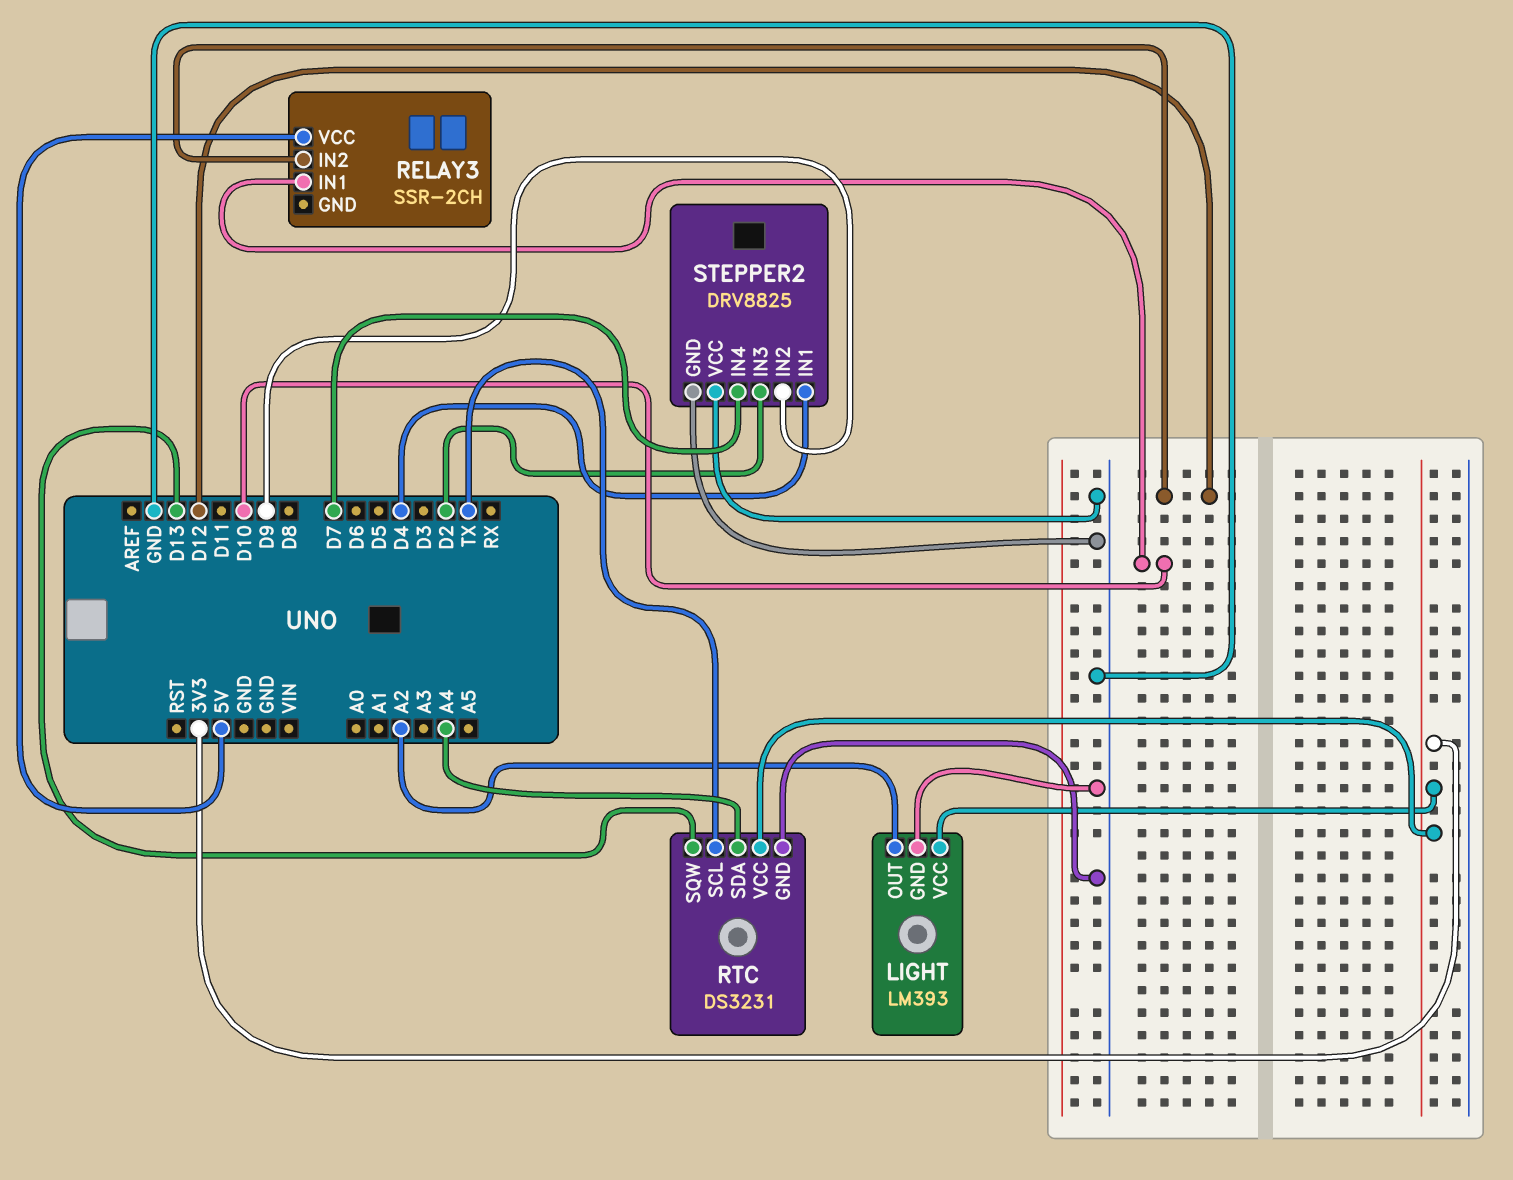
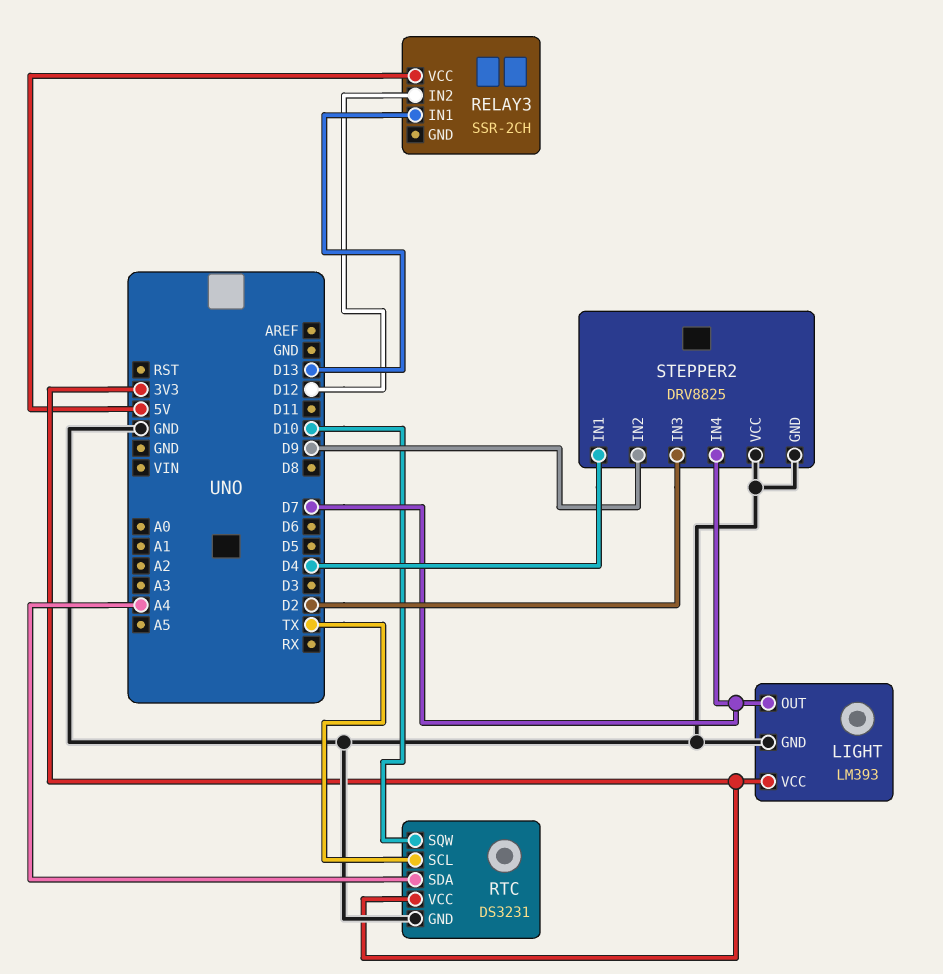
LIGHT pin OUT: A2 -> D7
RELAY3 pin IN1: D10 -> D13
RTC pin SQW: D13 -> D10

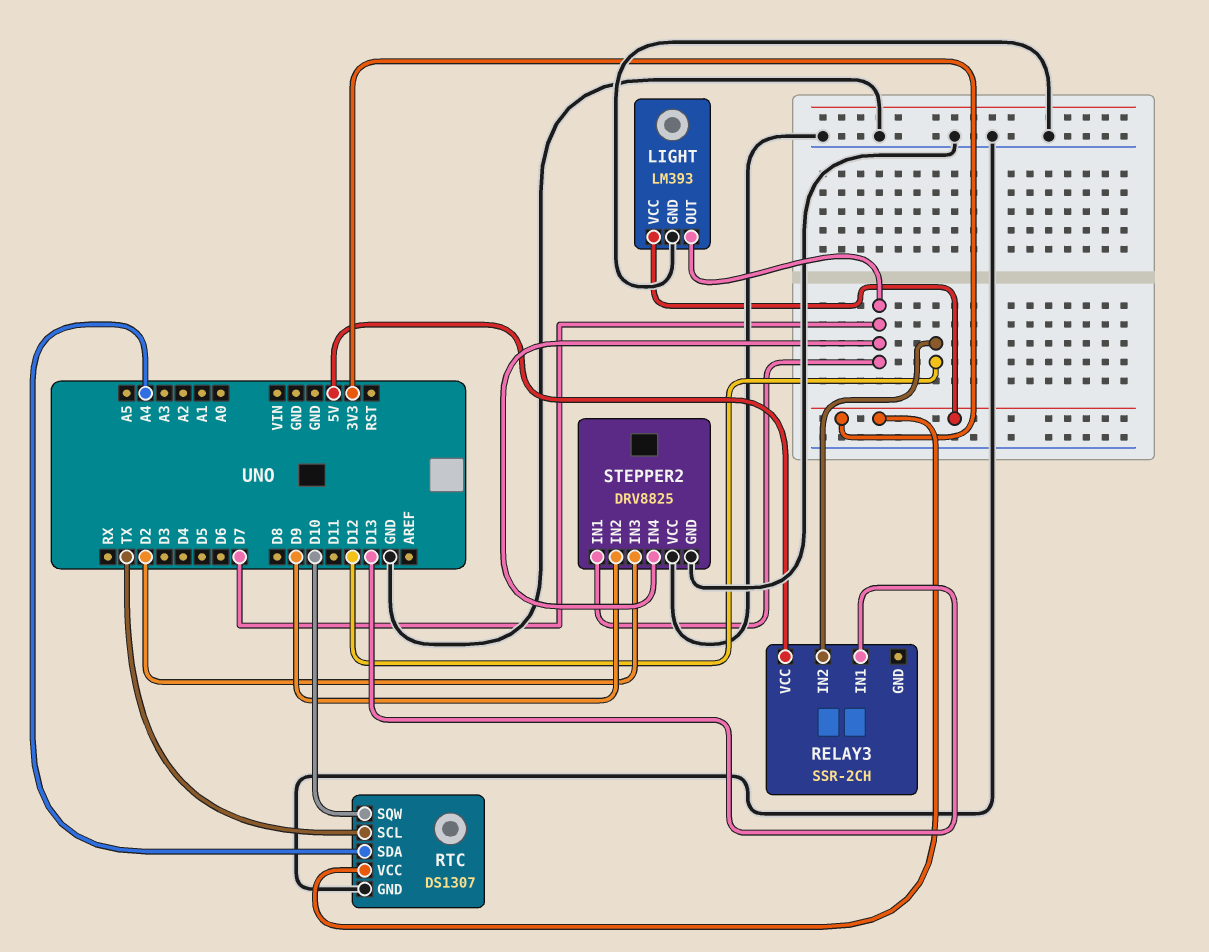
RTC: DS3231 -> DS1307
STEPPER2 pin IN1: D4 -> D7

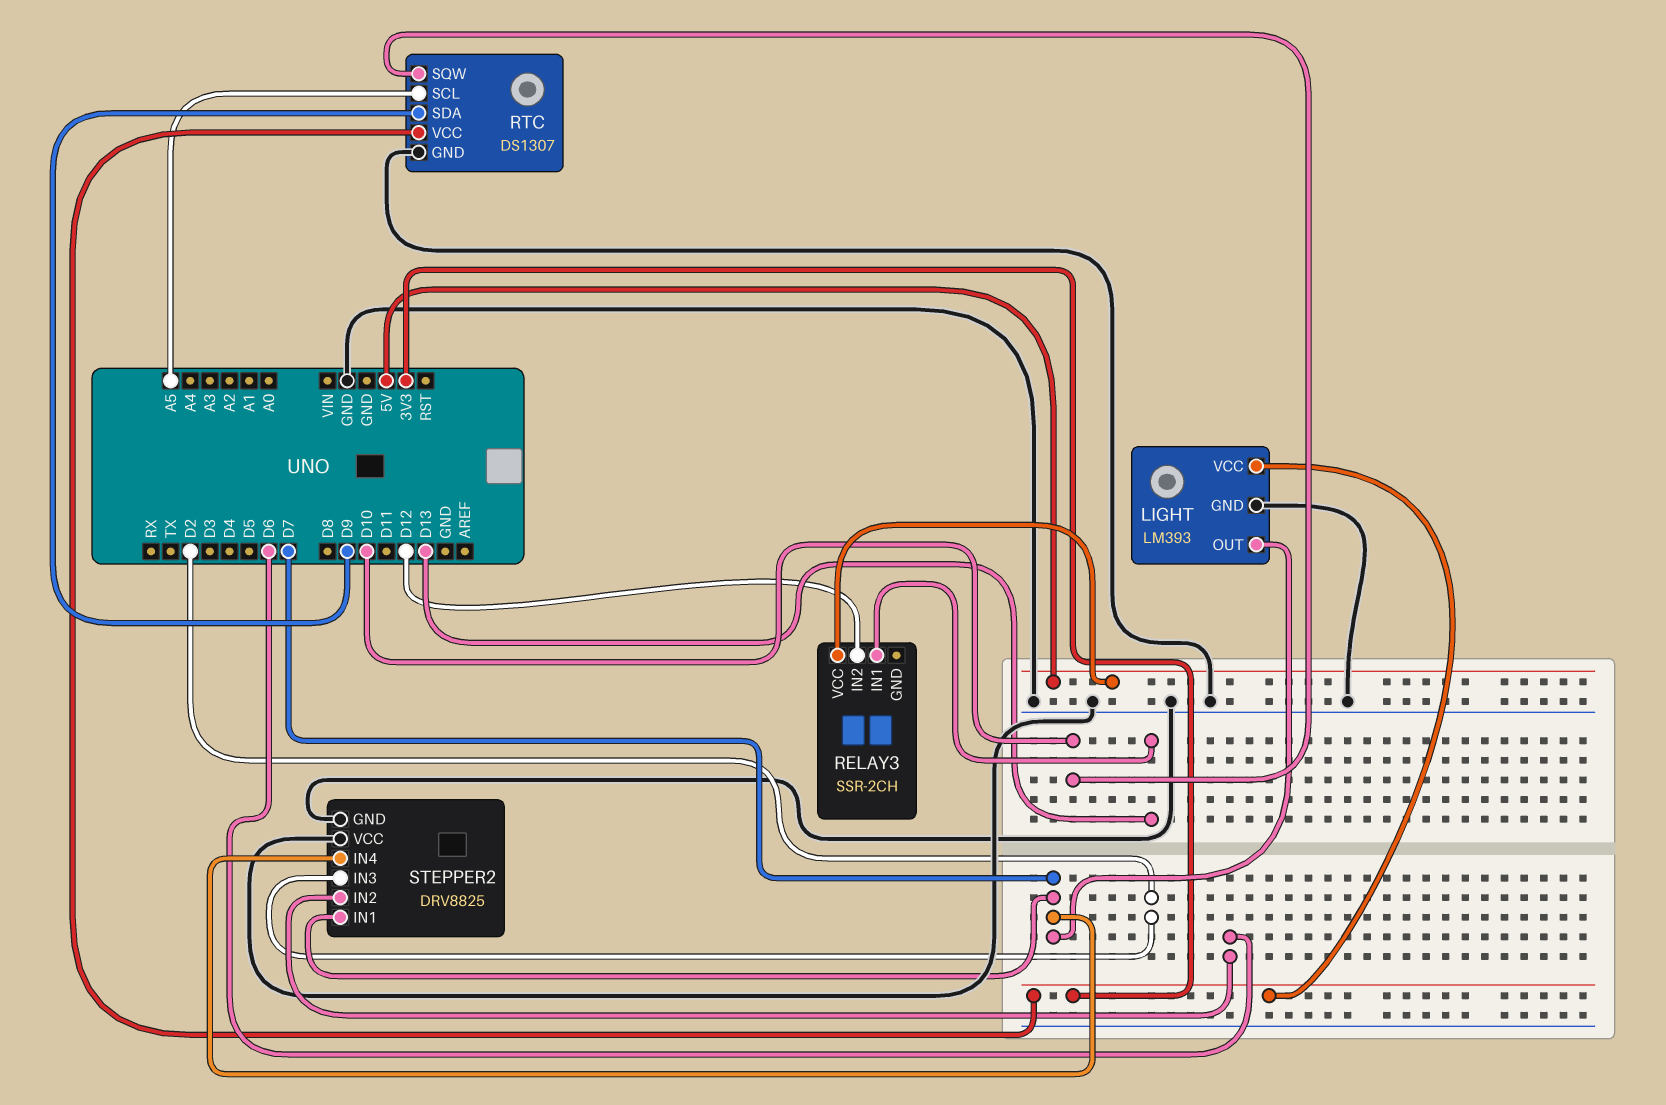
RTC pin SCL: TX -> A5
RTC pin SDA: A4 -> D9
STEPPER2 pin IN2: D9 -> D6

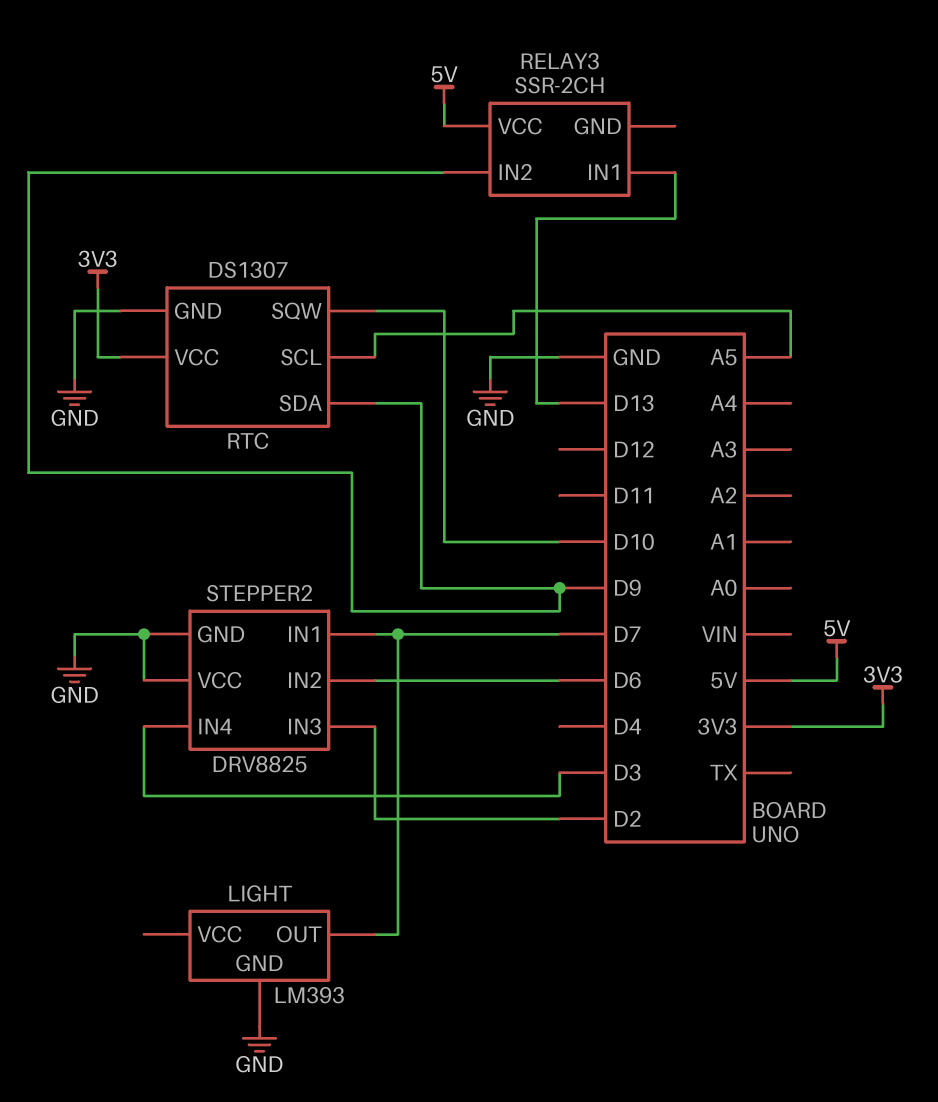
LIGHT pin VCC: 3V3 -> none
RELAY3 pin IN2: D12 -> D9
STEPPER2 pin IN4: D7 -> D3

